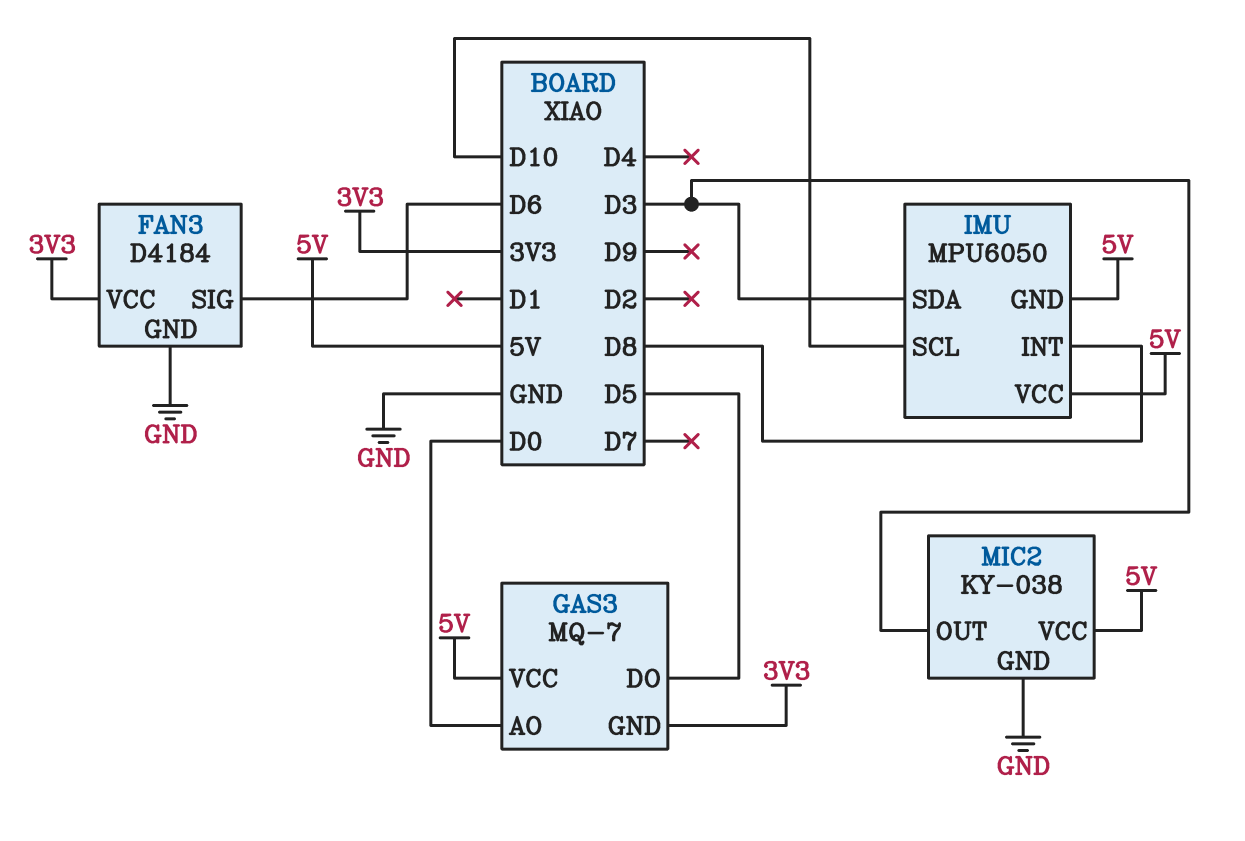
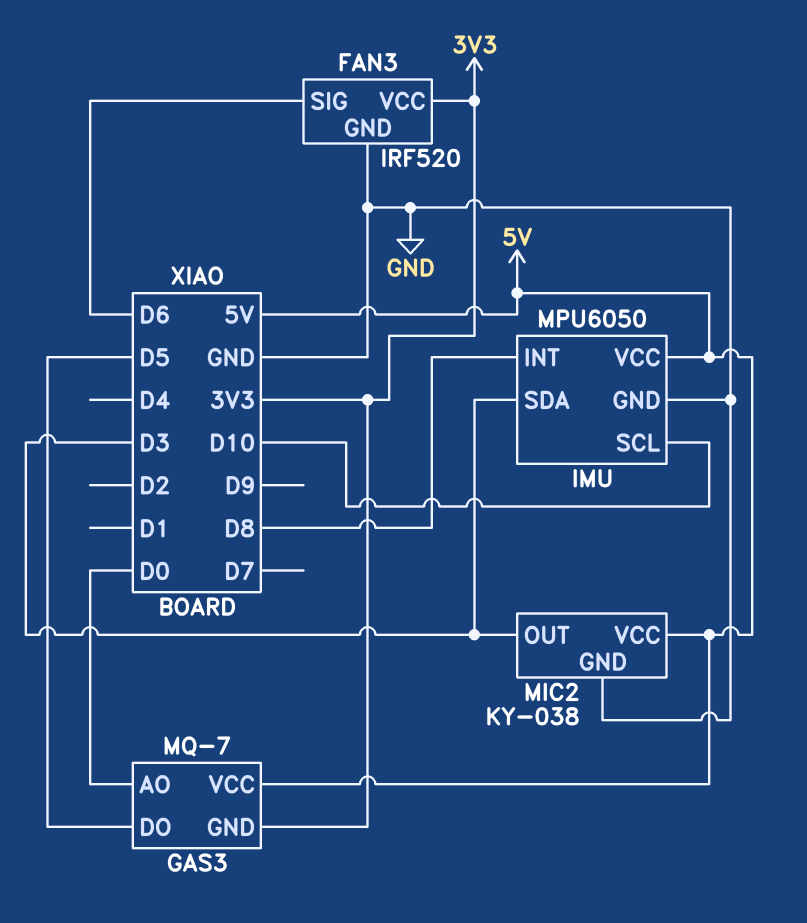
FAN3: D4184 -> IRF520
IMU pin GND: 5V -> GND

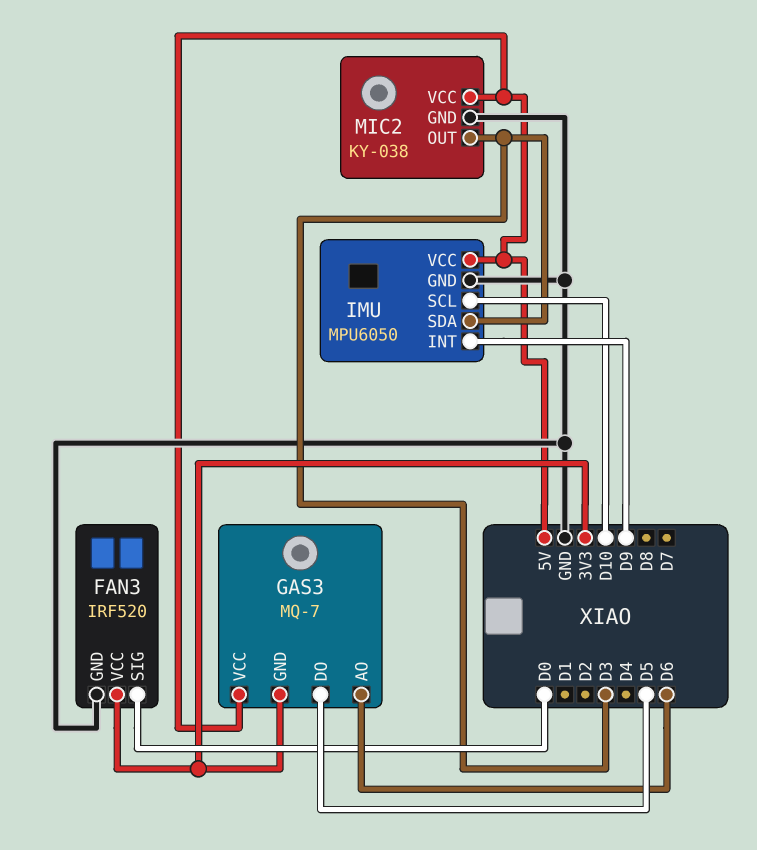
FAN3 pin SIG: D6 -> D0
GAS3 pin AO: D0 -> D6
IMU pin INT: D8 -> D9

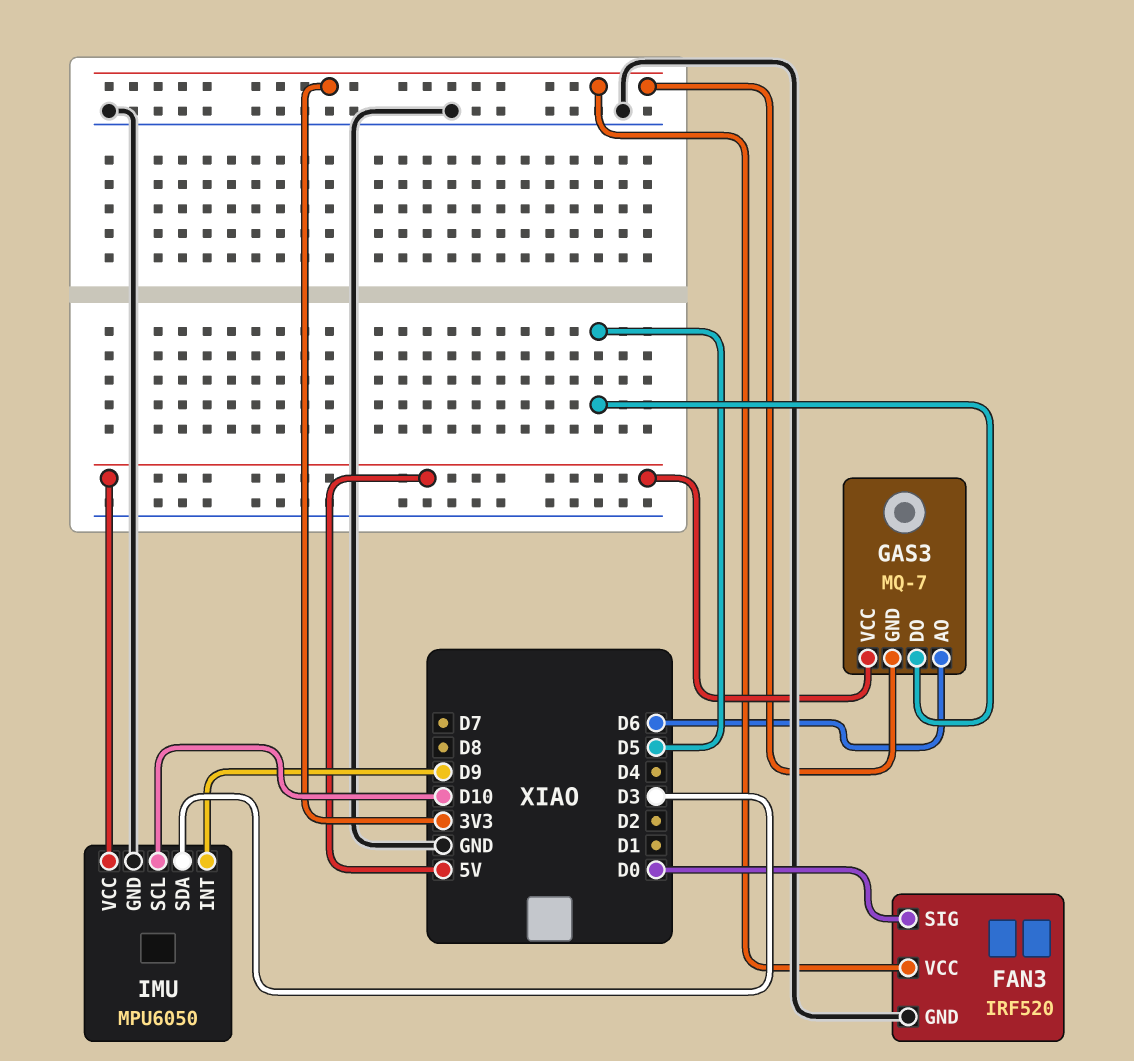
MIC2: KY-038 -> none
MIC2 pin GND: GND -> none
MIC2 pin OUT: D3 -> none
MIC2 pin VCC: 5V -> none

